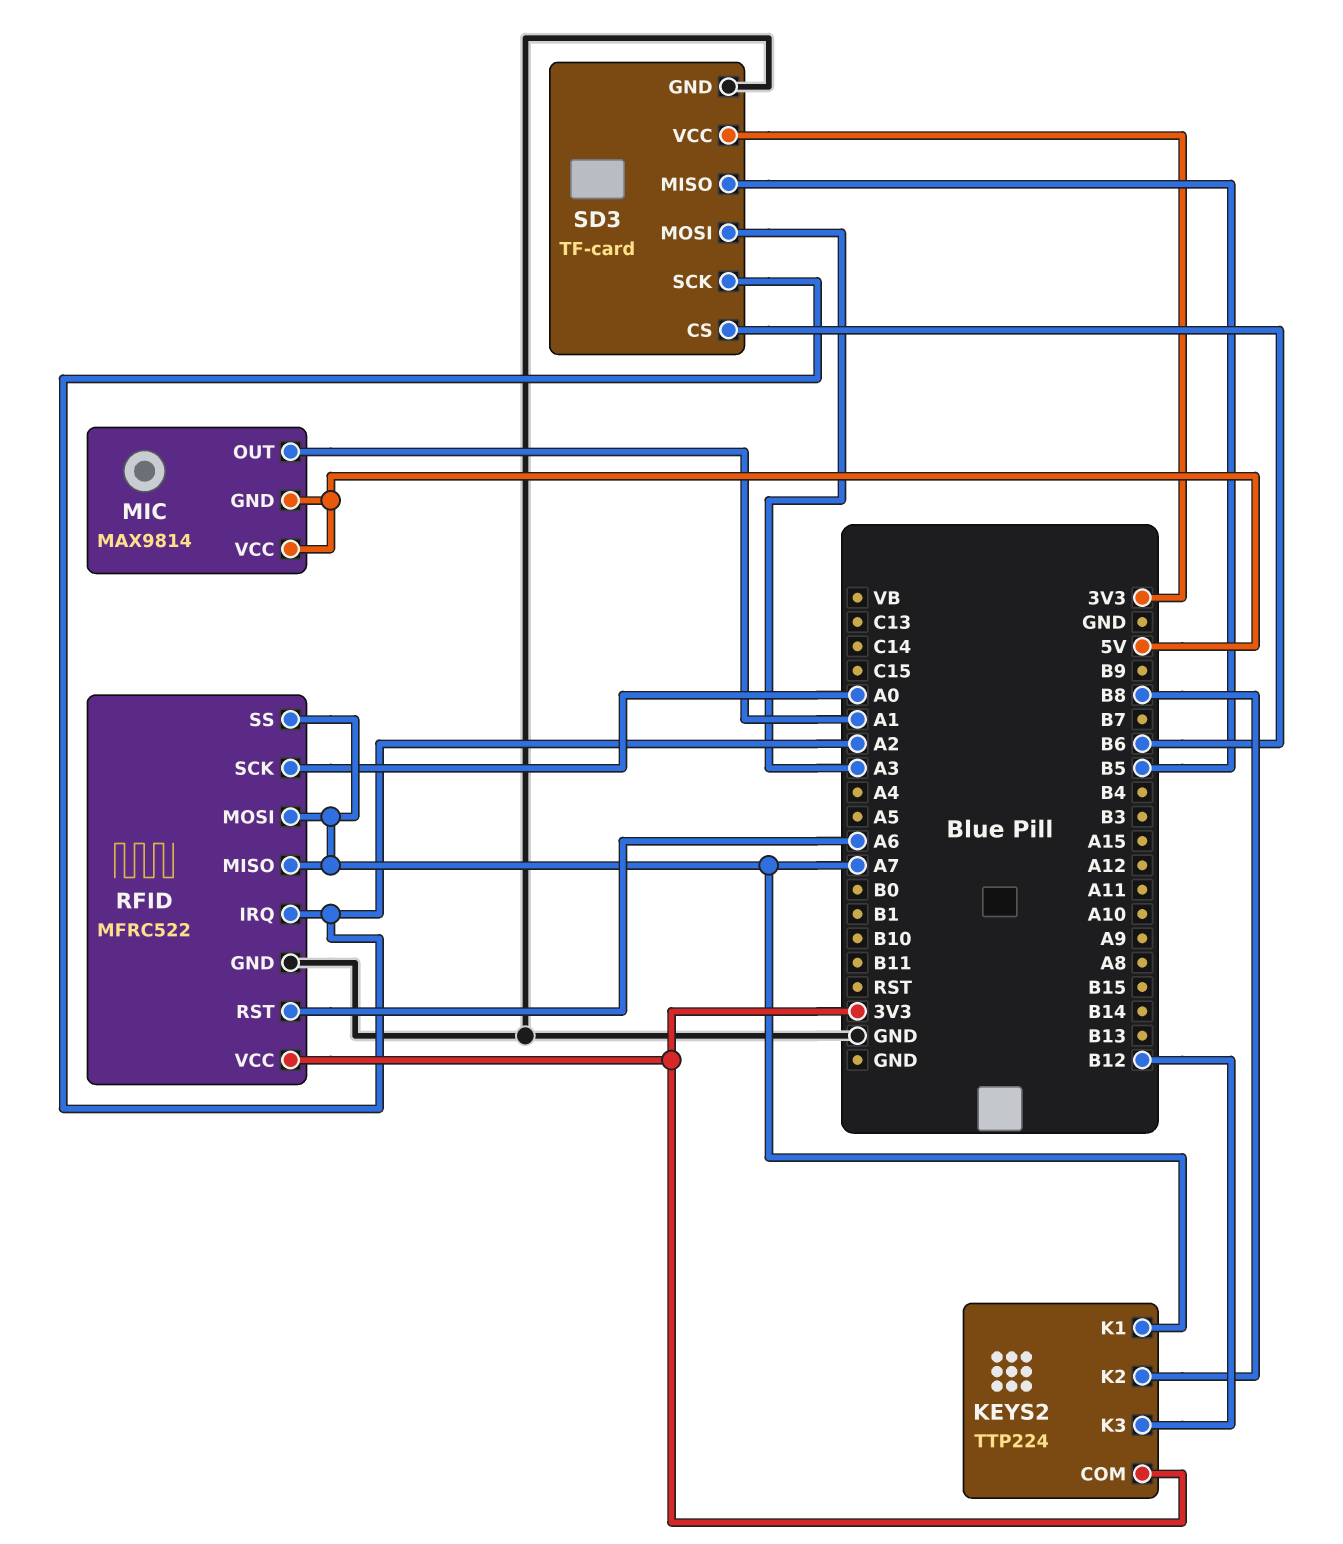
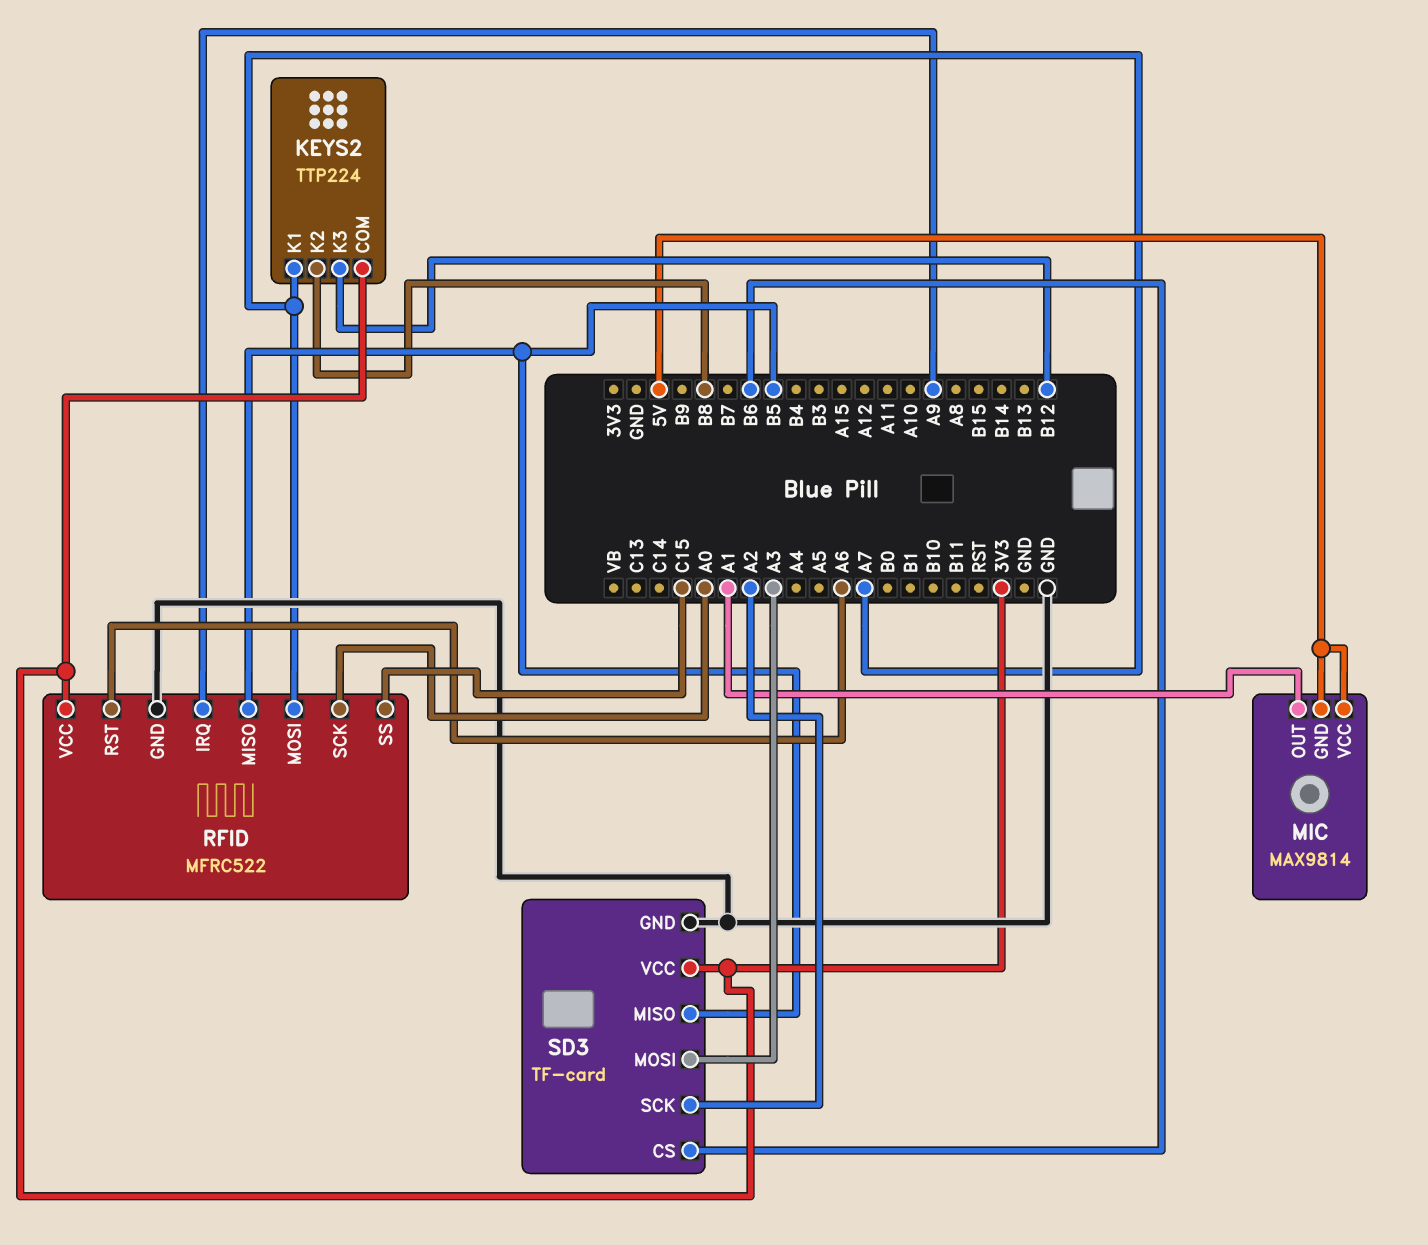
RFID pin IRQ: A2 -> A9
RFID pin MISO: A7 -> B5
RFID pin SS: A7 -> C15

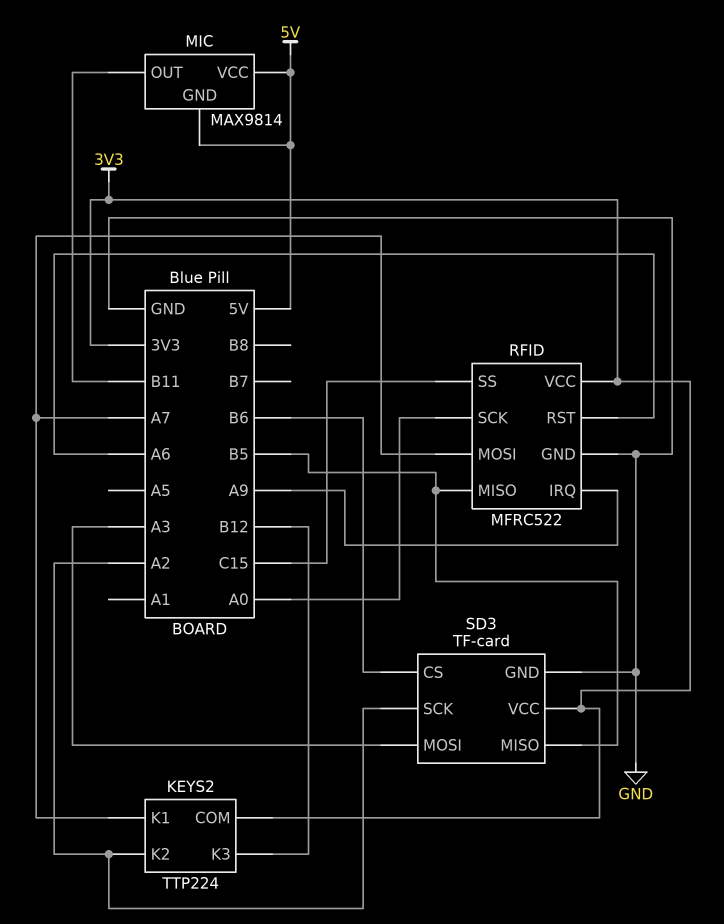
KEYS2 pin K2: B8 -> A2
MIC pin OUT: A1 -> B11

